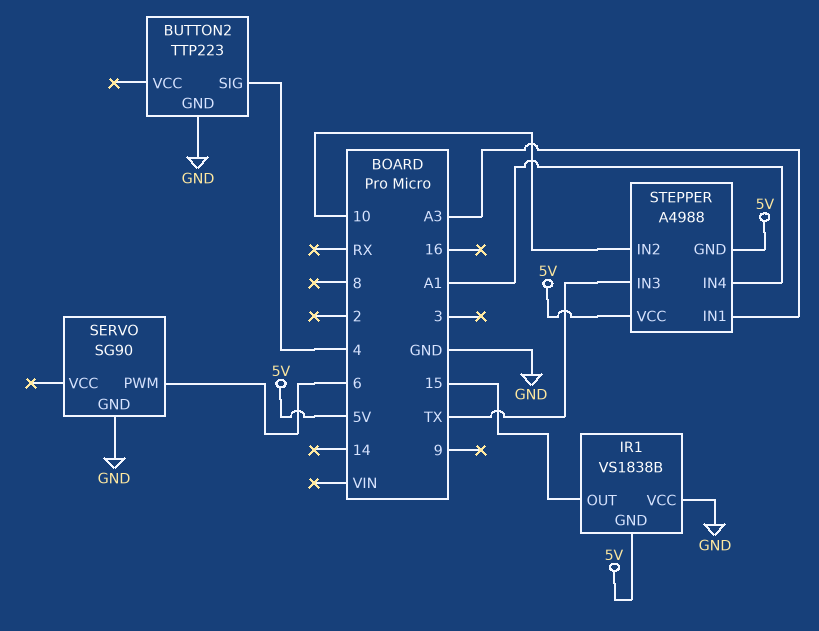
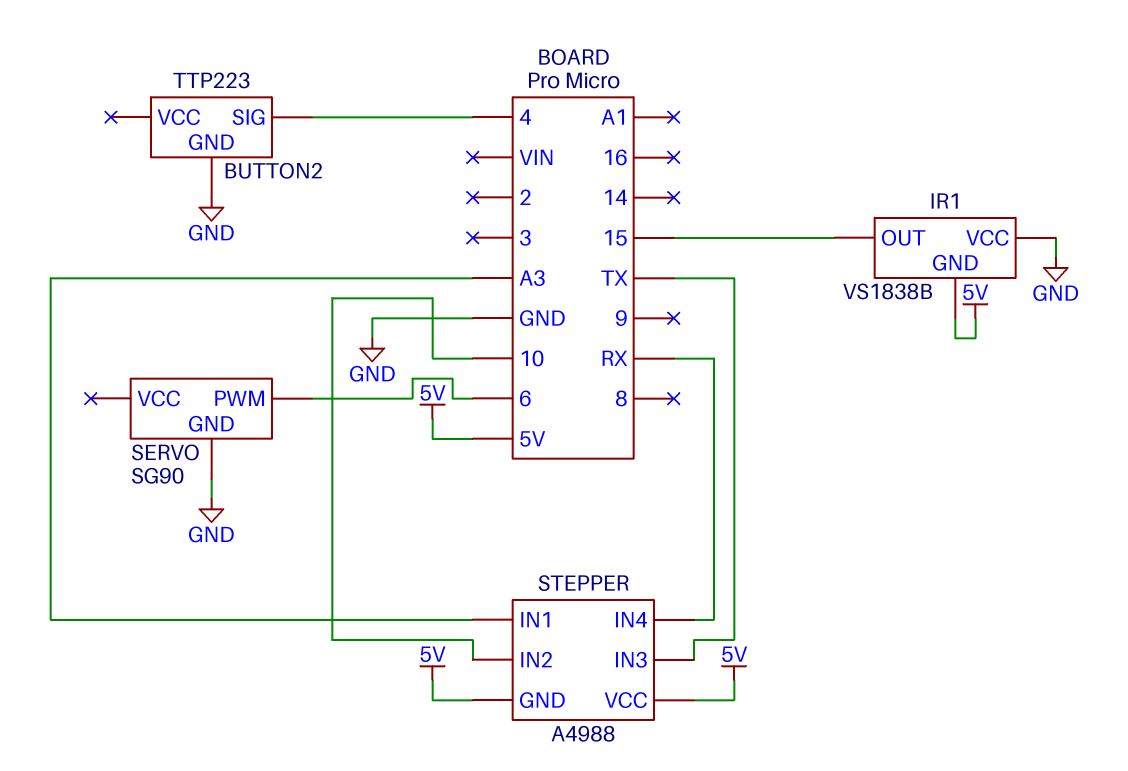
STEPPER pin IN4: A1 -> RX

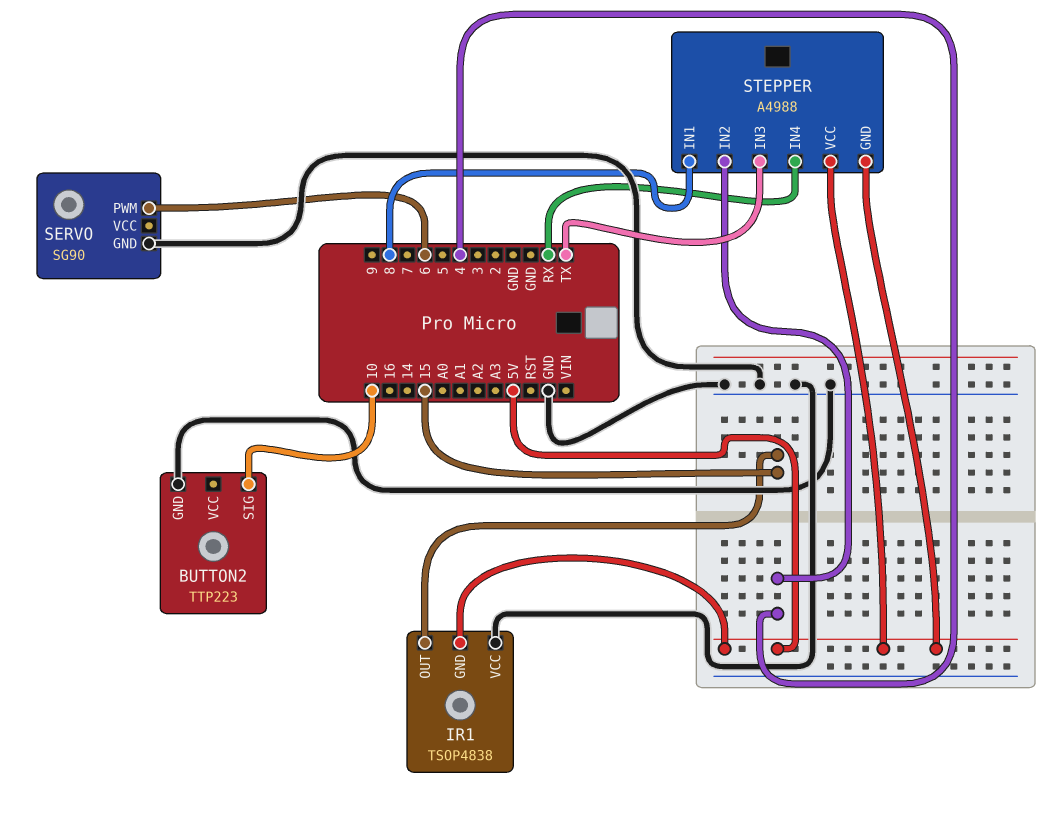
BUTTON2 pin SIG: 4 -> 10
IR1: VS1838B -> TSOP4838
STEPPER pin IN1: A3 -> 8
STEPPER pin IN2: 10 -> 4

